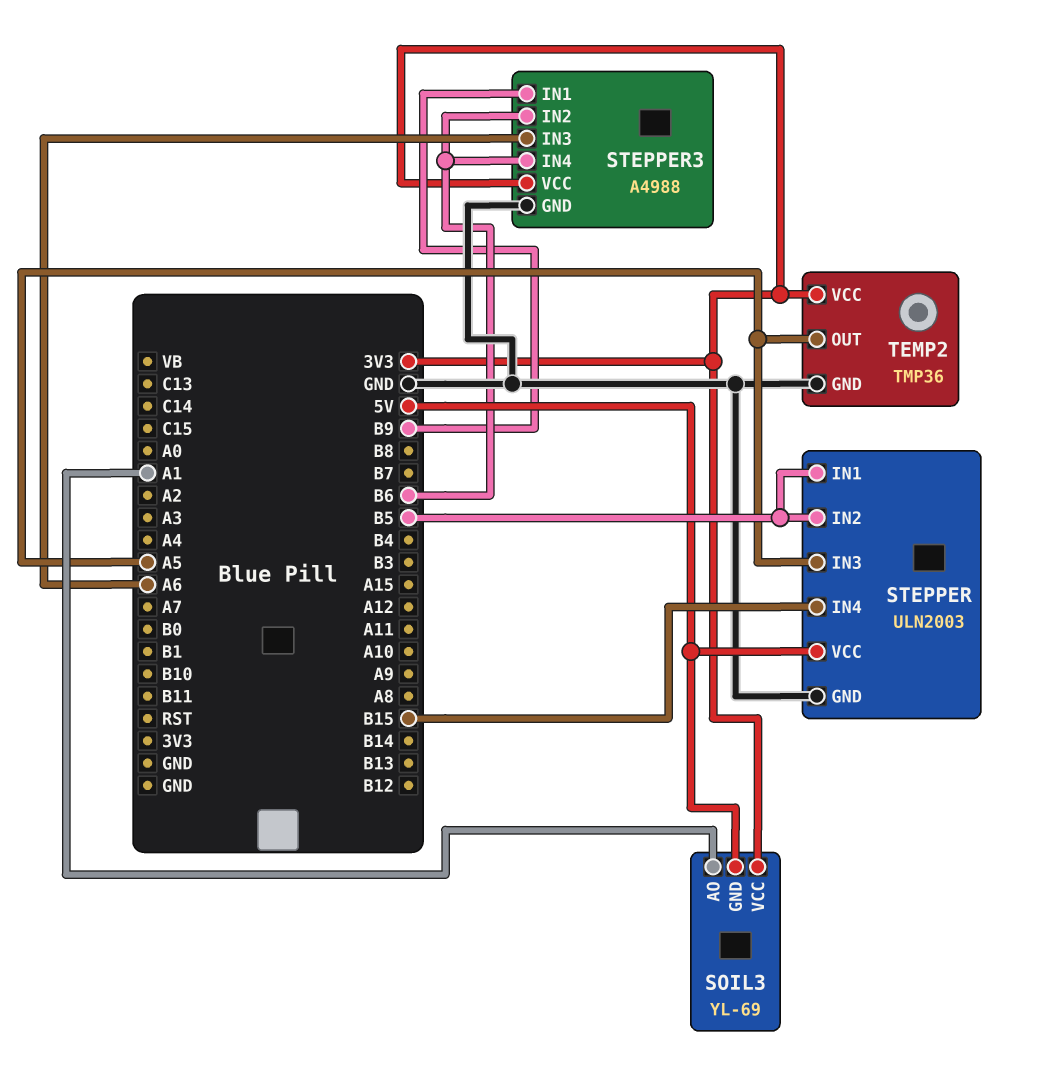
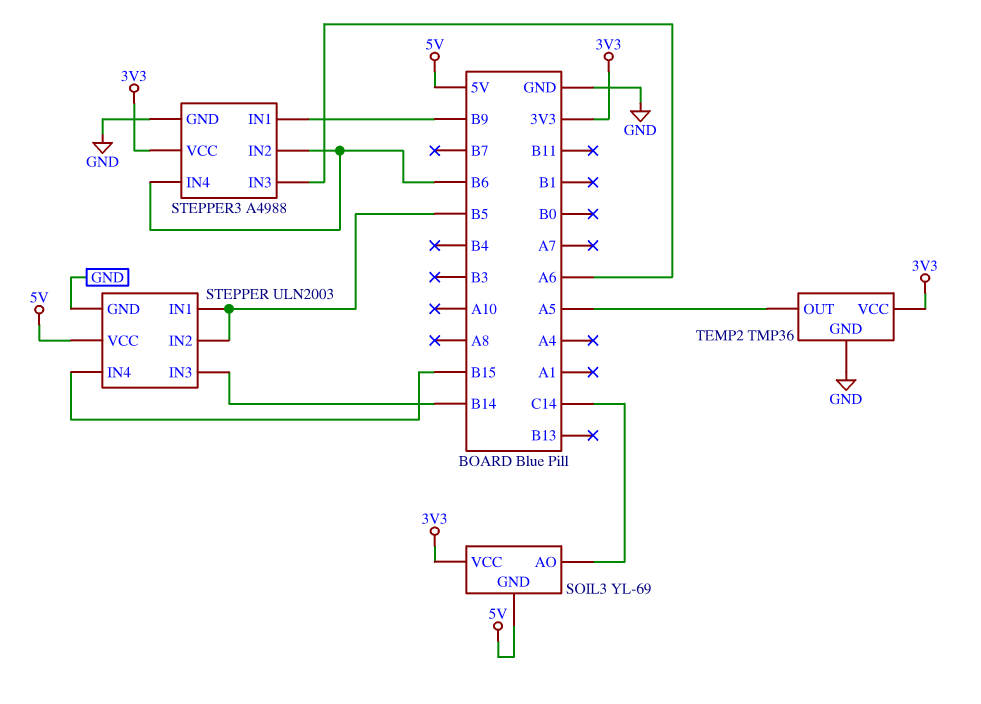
SOIL3 pin AO: A1 -> C14
STEPPER pin IN3: A5 -> B14

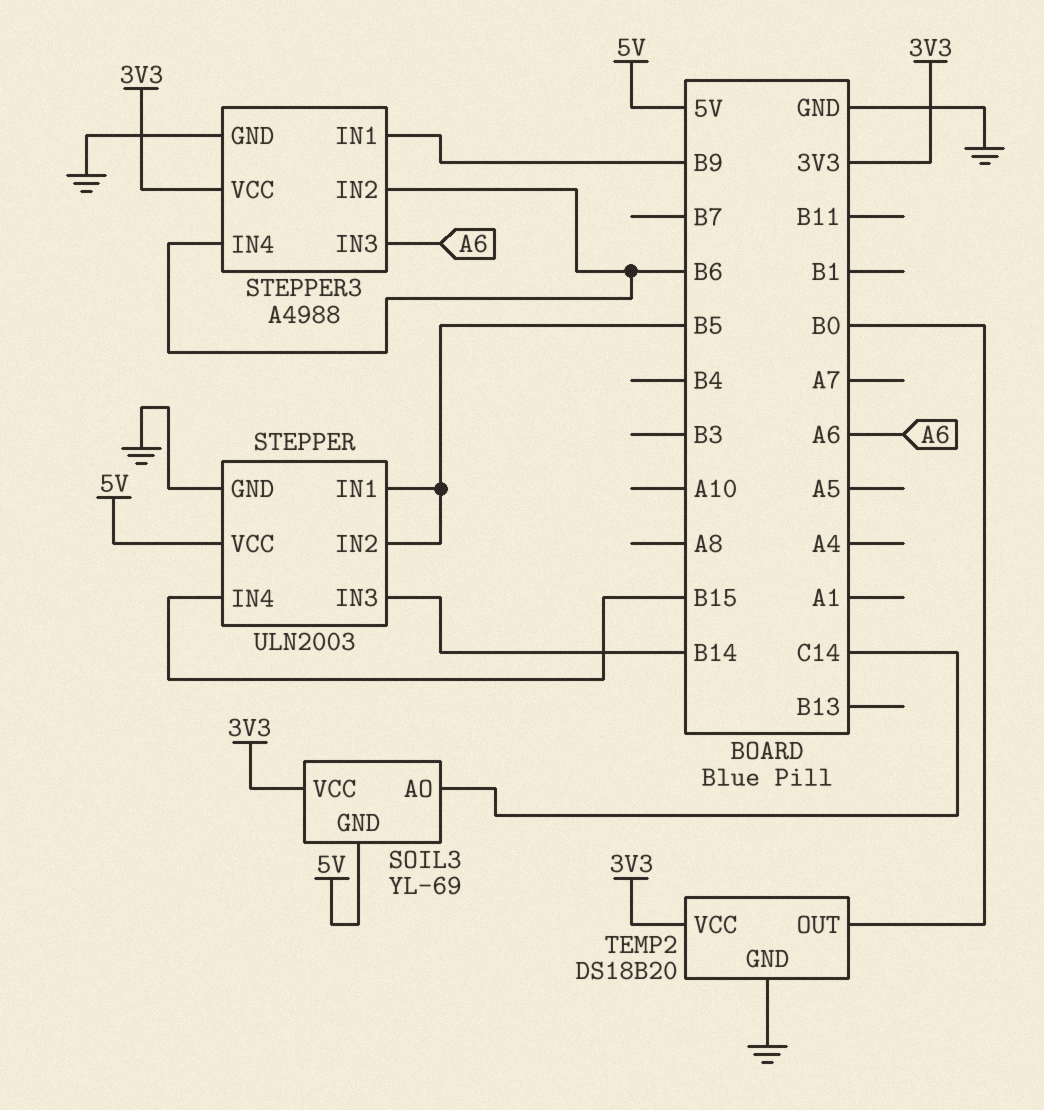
TEMP2: TMP36 -> DS18B20
TEMP2 pin OUT: A5 -> B0

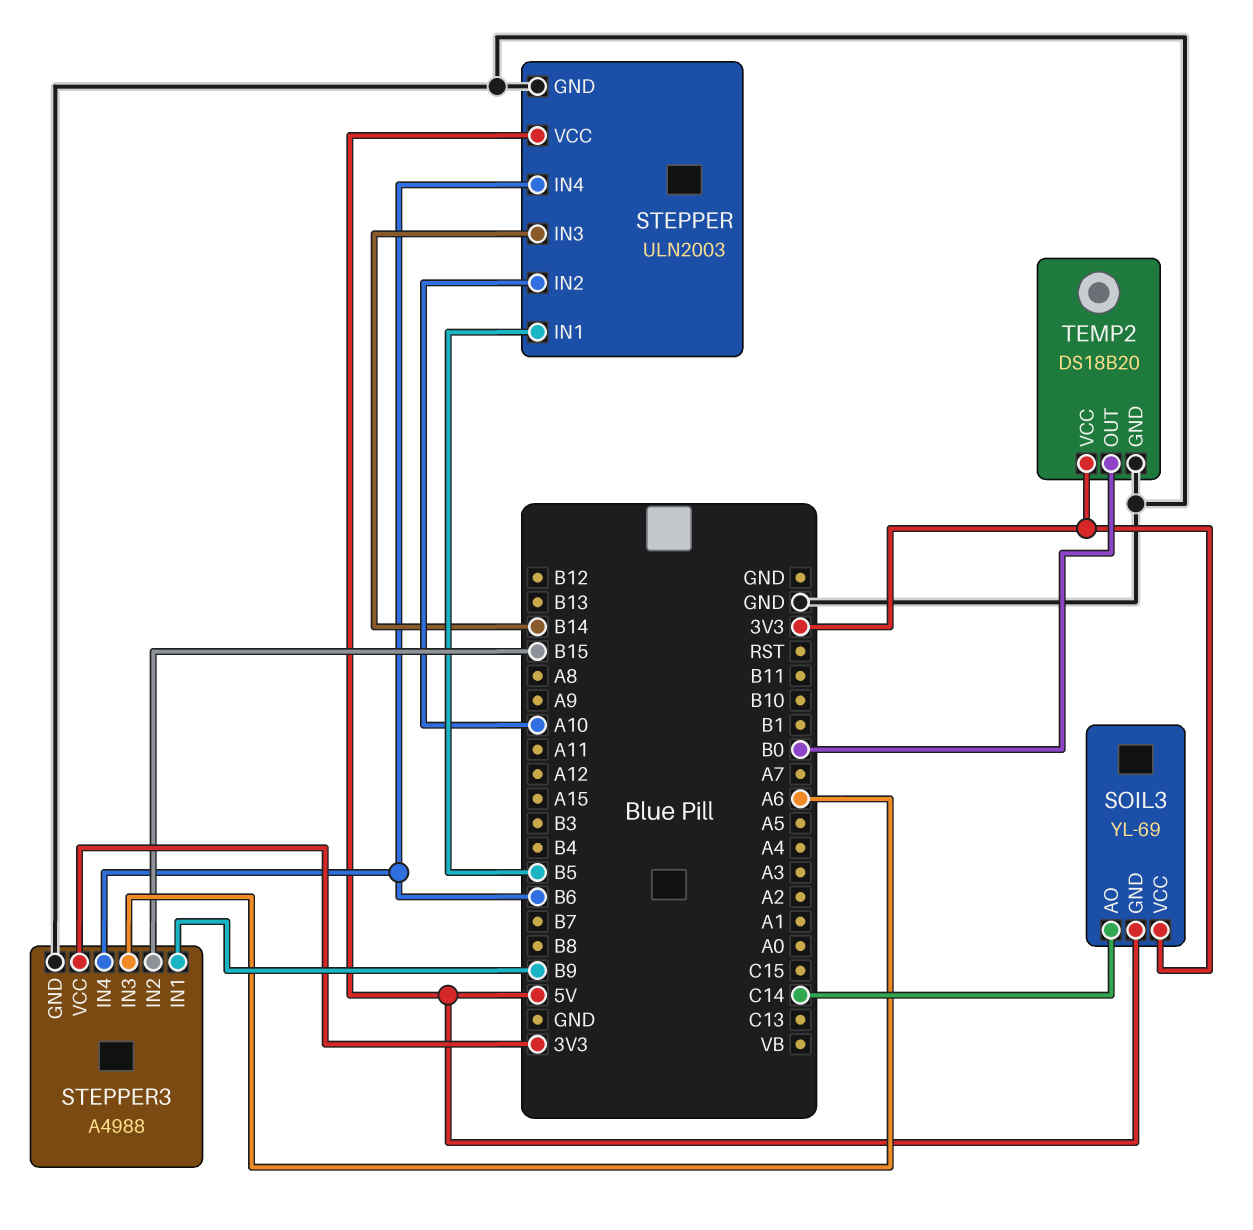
STEPPER pin IN2: B5 -> A10
STEPPER pin IN4: B15 -> B6
STEPPER3 pin IN2: B6 -> B15

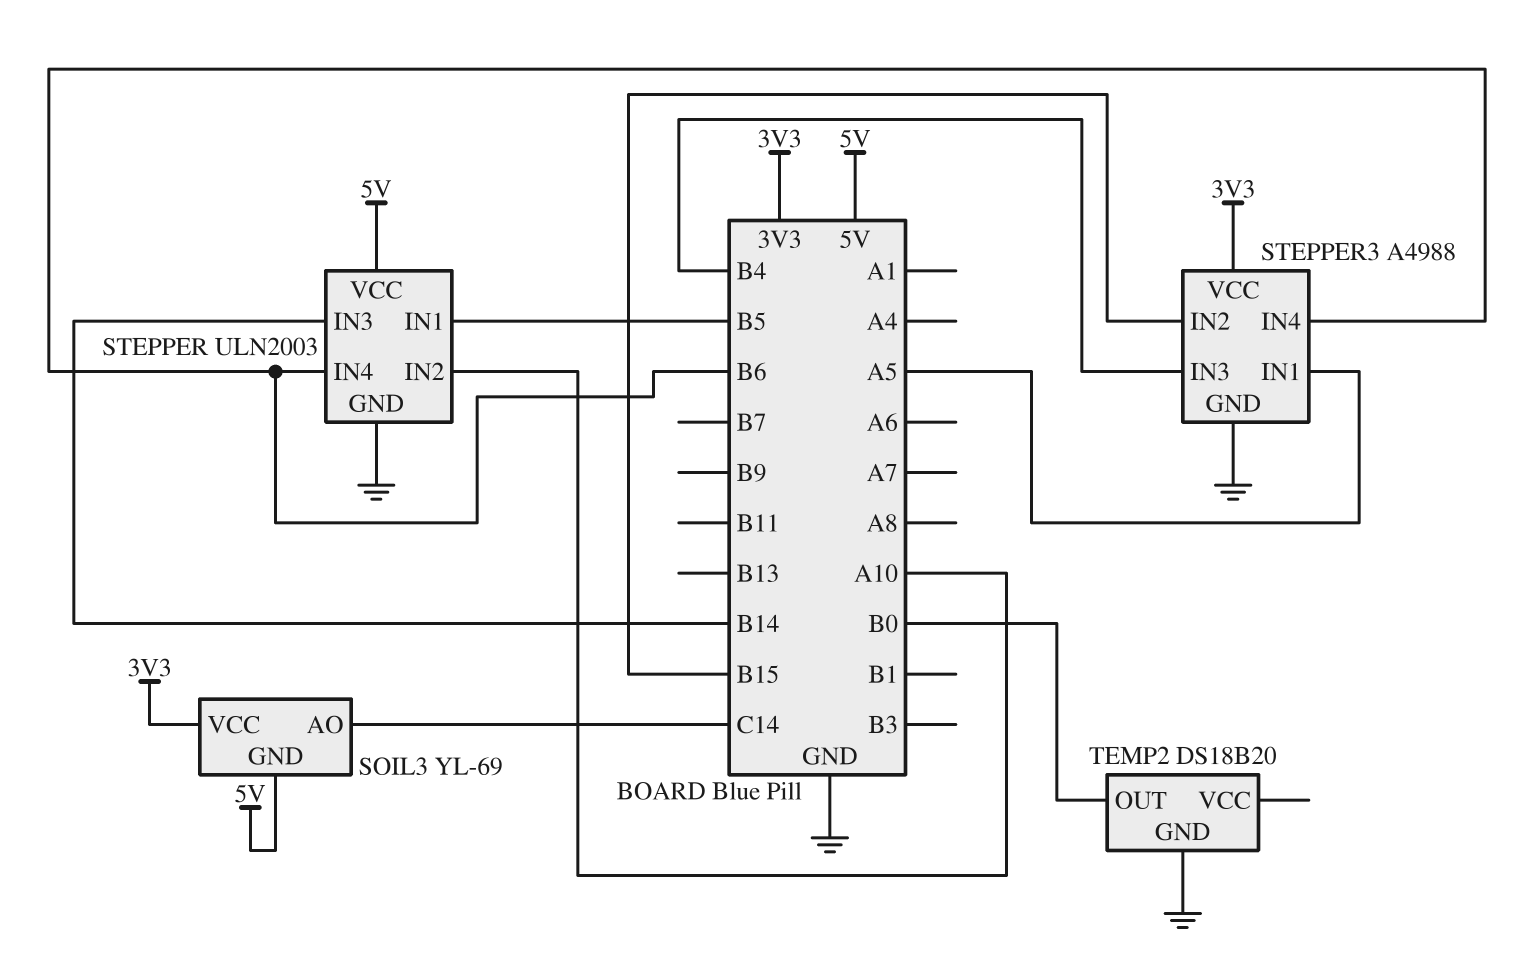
STEPPER3 pin IN1: B9 -> A5
STEPPER3 pin IN3: A6 -> B4
TEMP2 pin VCC: 3V3 -> none

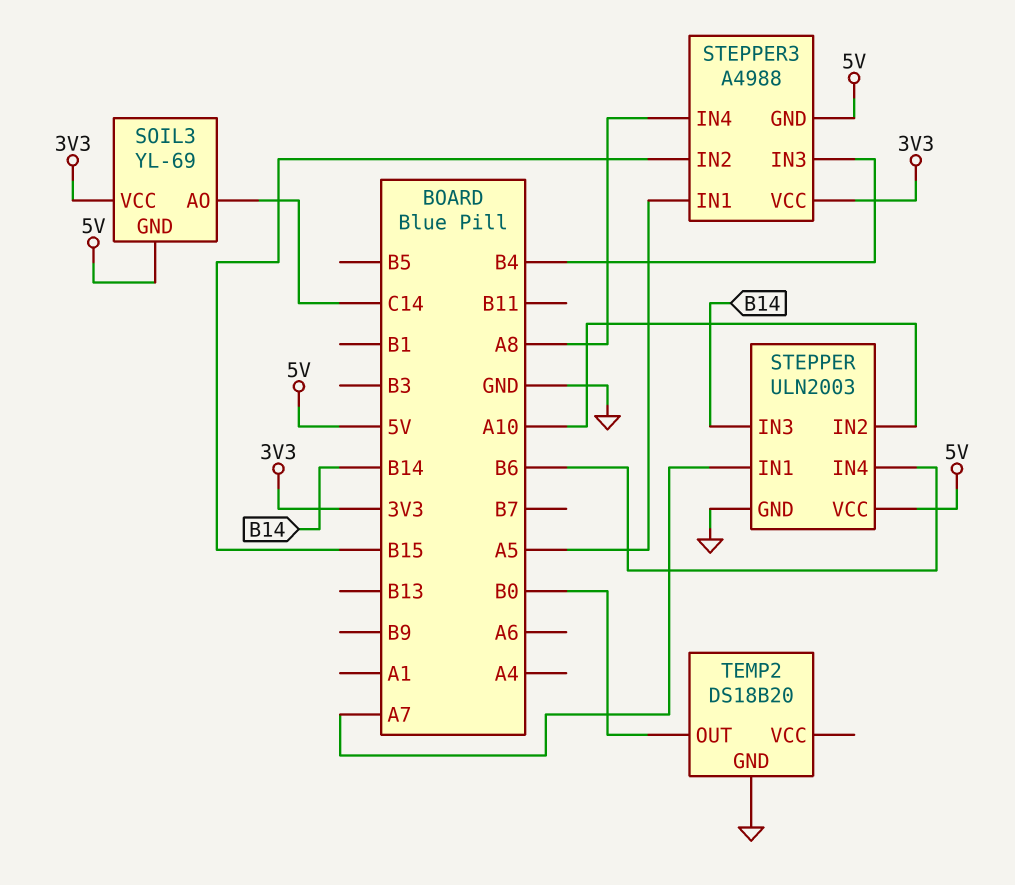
STEPPER pin IN1: B5 -> A7
STEPPER3 pin GND: GND -> 5V
STEPPER3 pin IN4: B6 -> A8

